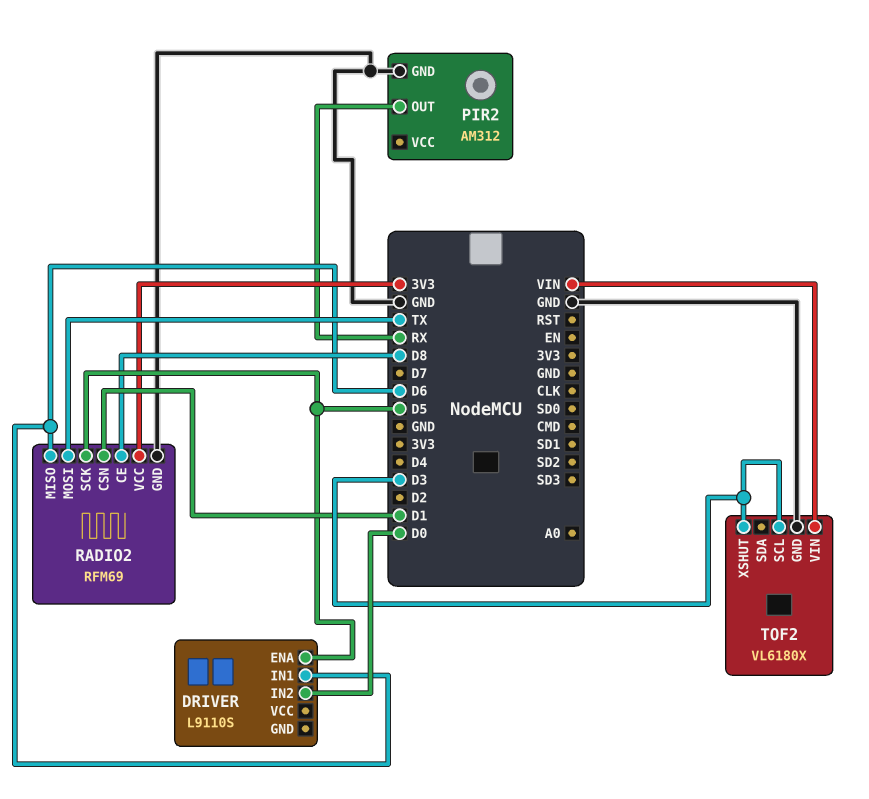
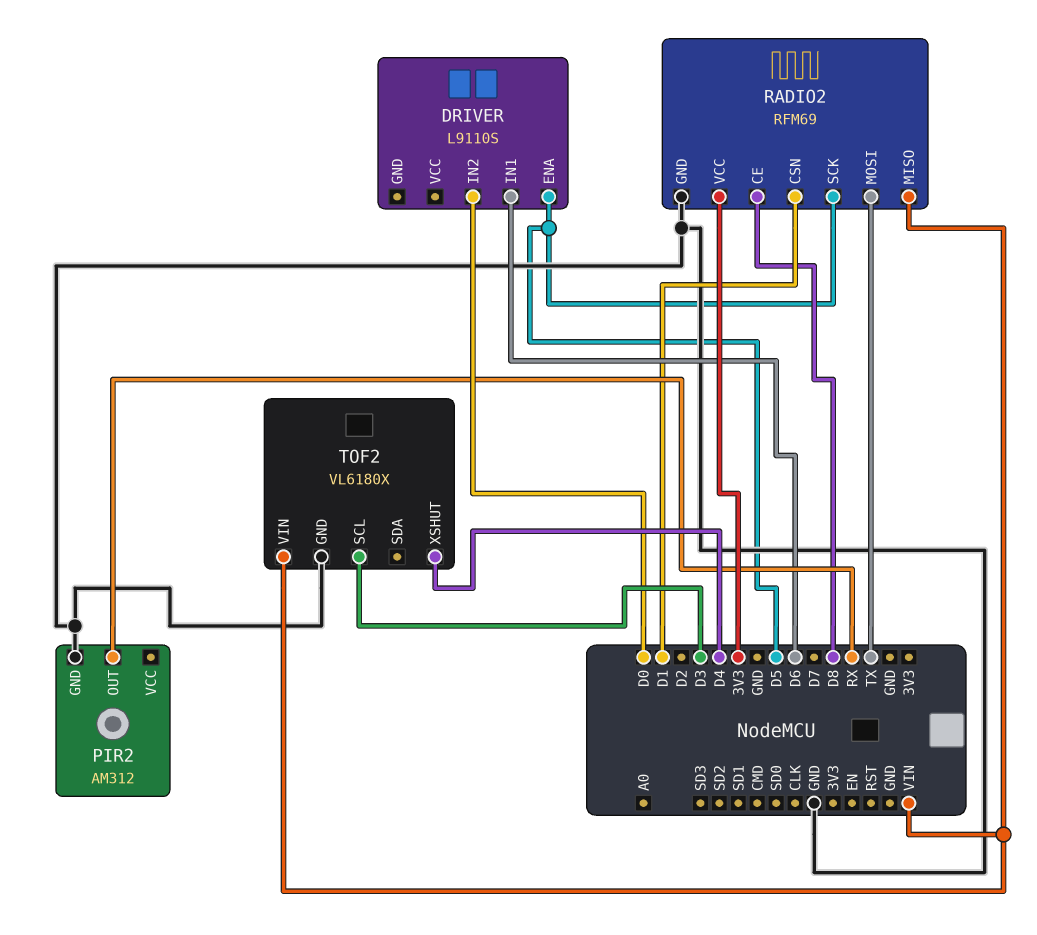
RADIO2 pin MISO: D6 -> VIN
TOF2 pin XSHUT: D3 -> D4

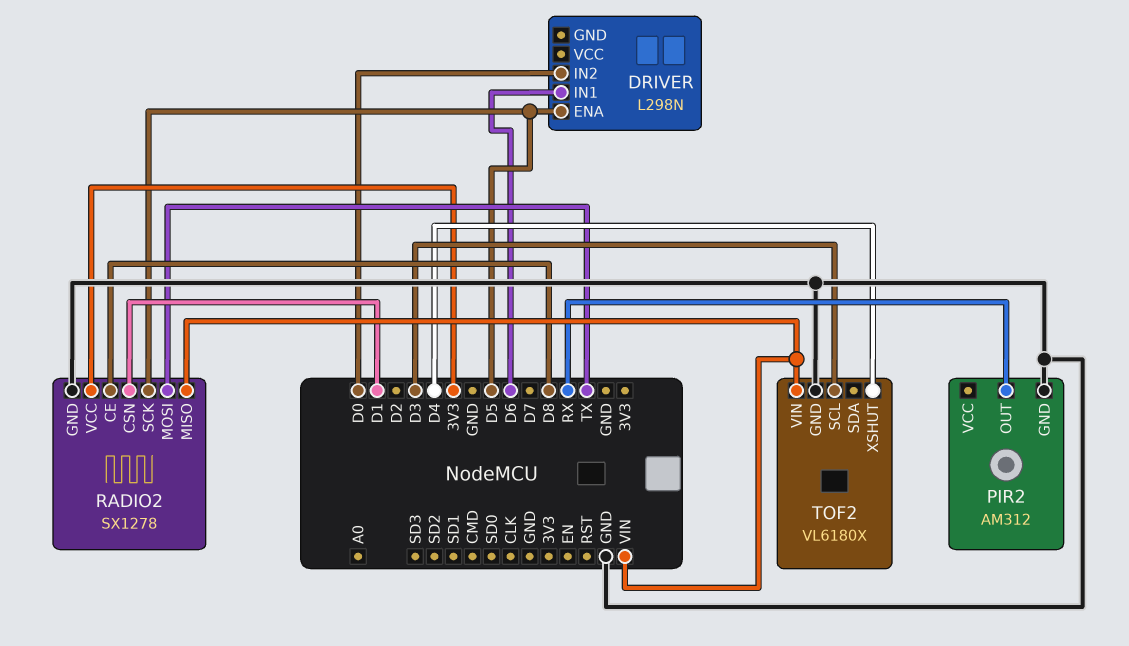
DRIVER: L9110S -> L298N
RADIO2: RFM69 -> SX1278

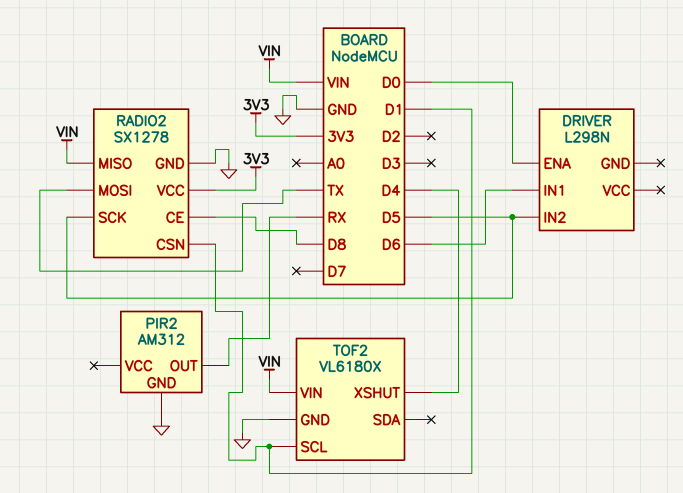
DRIVER pin ENA: D5 -> D0
DRIVER pin IN2: D0 -> D5
TOF2 pin SCL: D3 -> D1

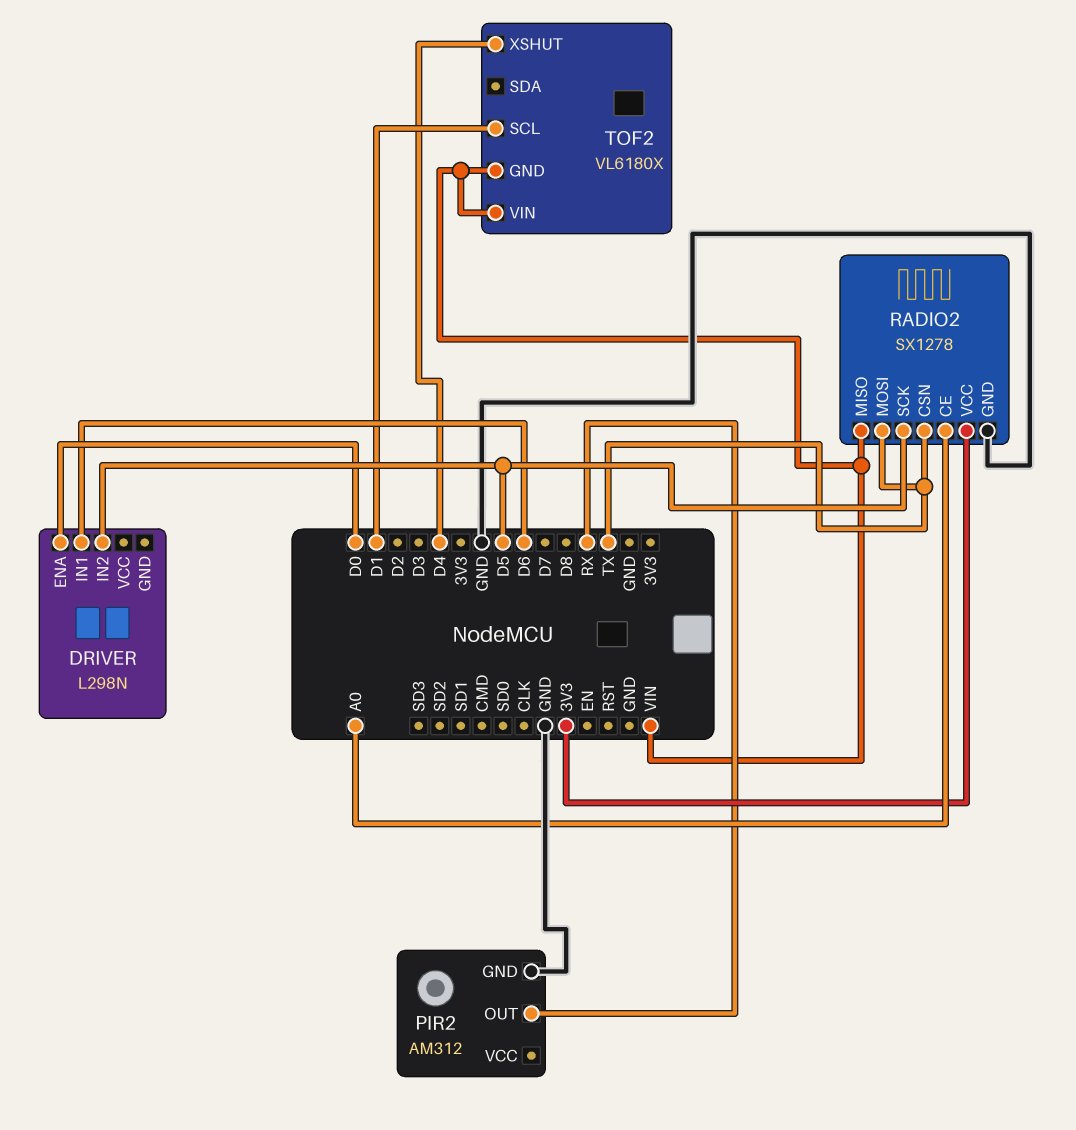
RADIO2 pin CE: D8 -> A0
RADIO2 pin CSN: D1 -> TX
TOF2 pin GND: GND -> VIN

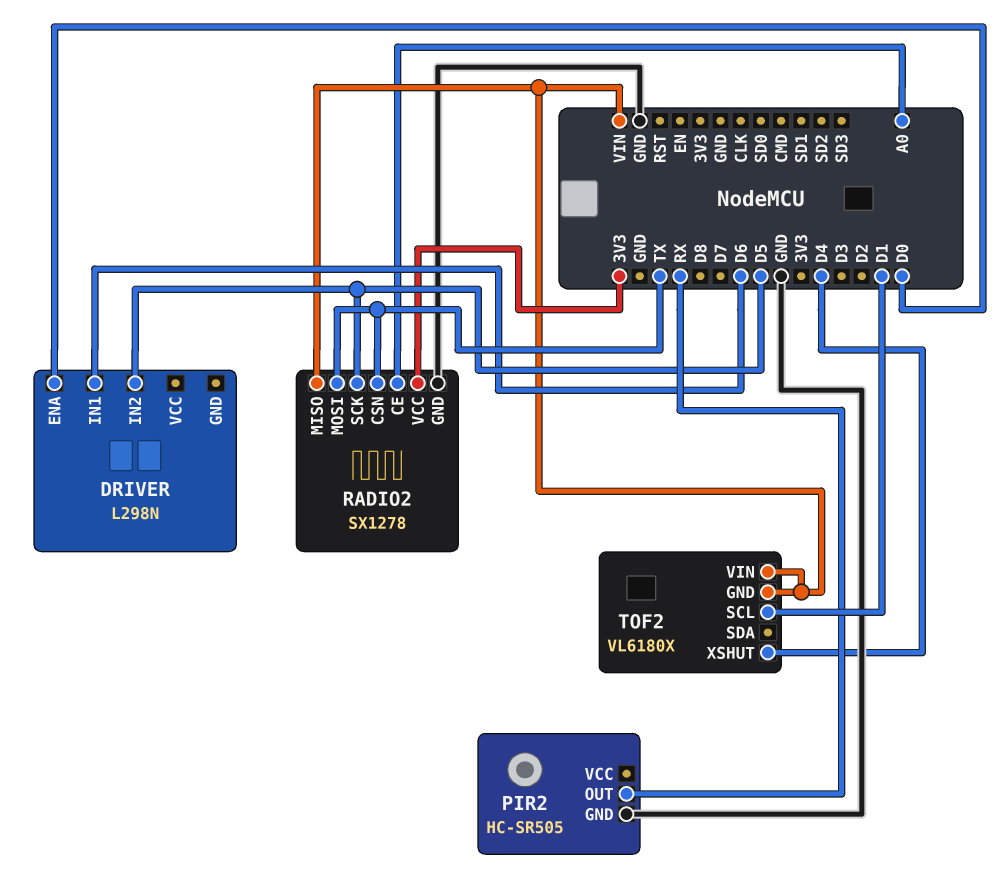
PIR2: AM312 -> HC-SR505

